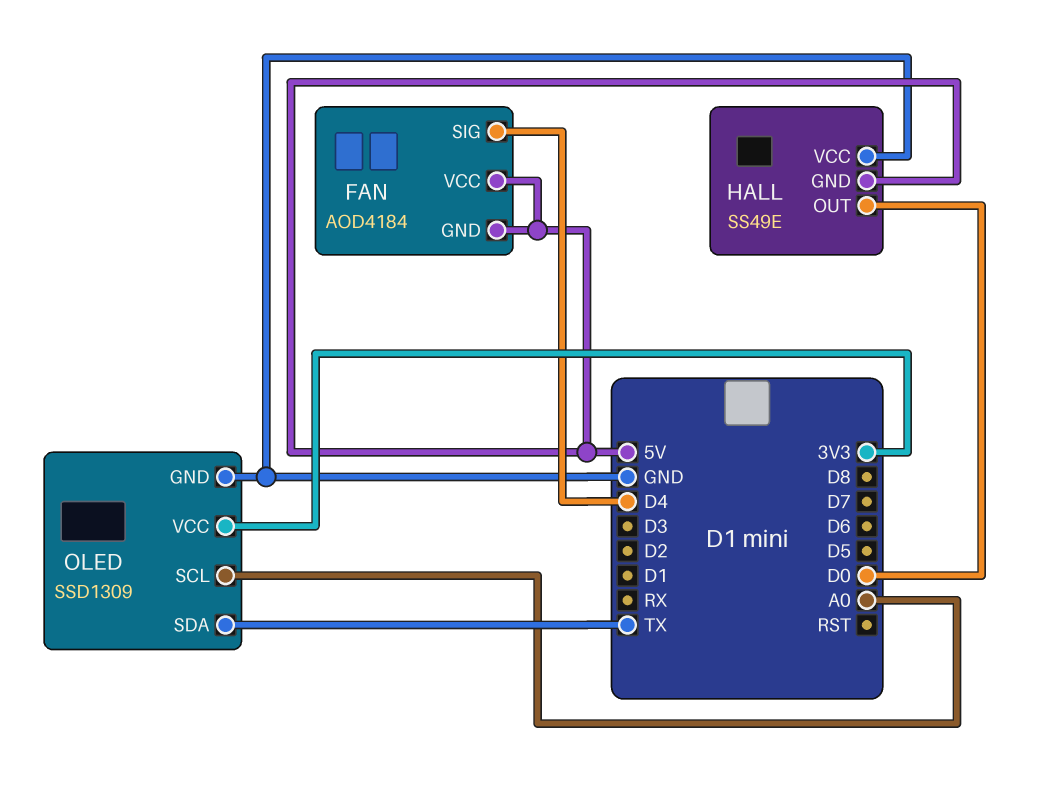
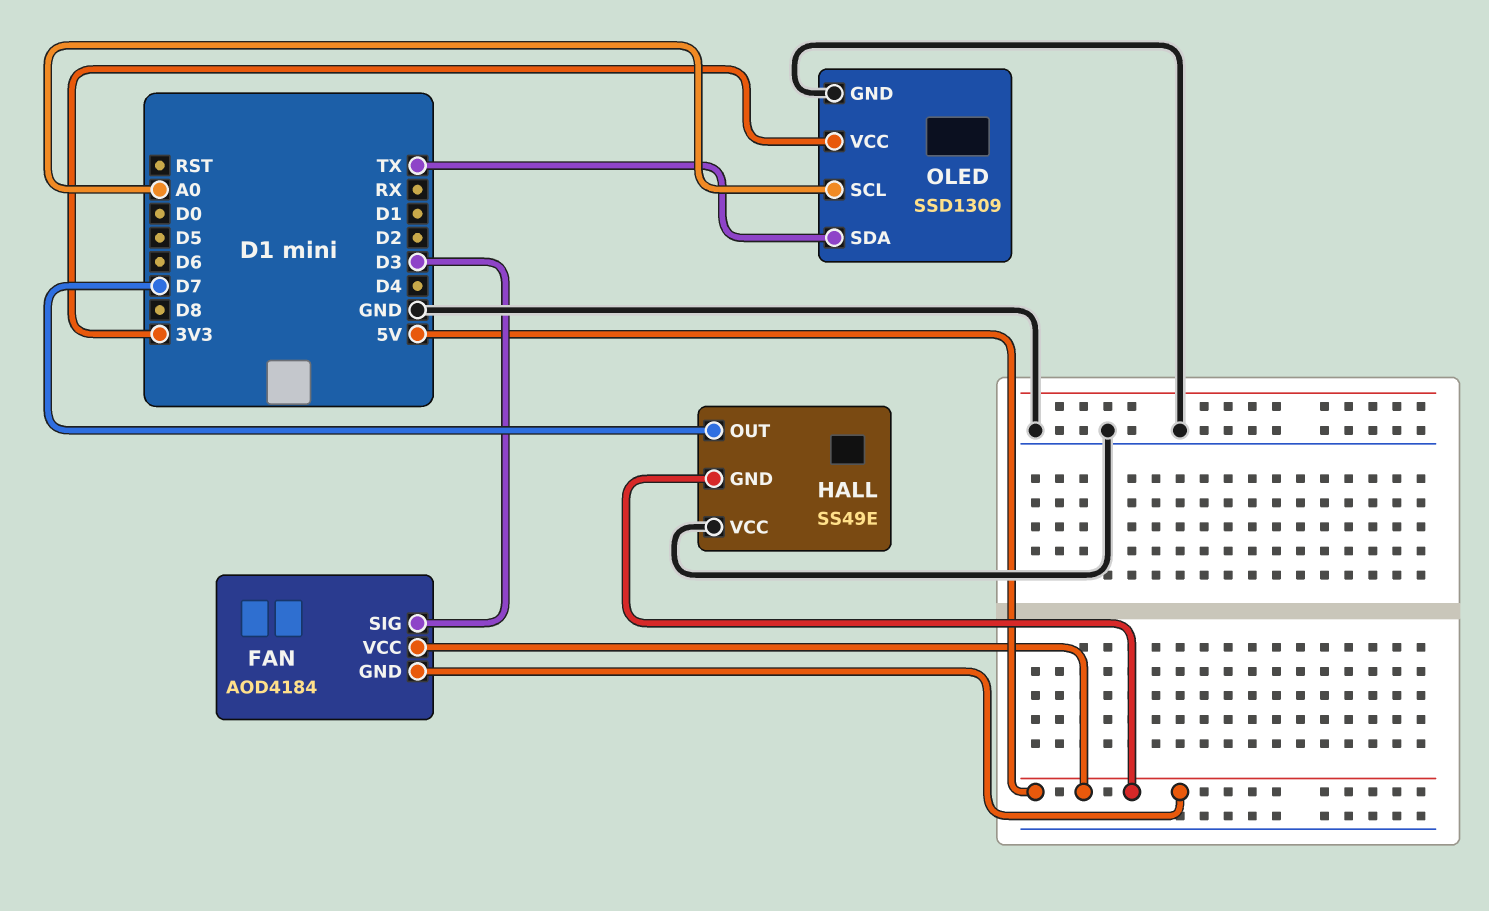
FAN pin SIG: D4 -> D3
HALL pin OUT: D0 -> D7

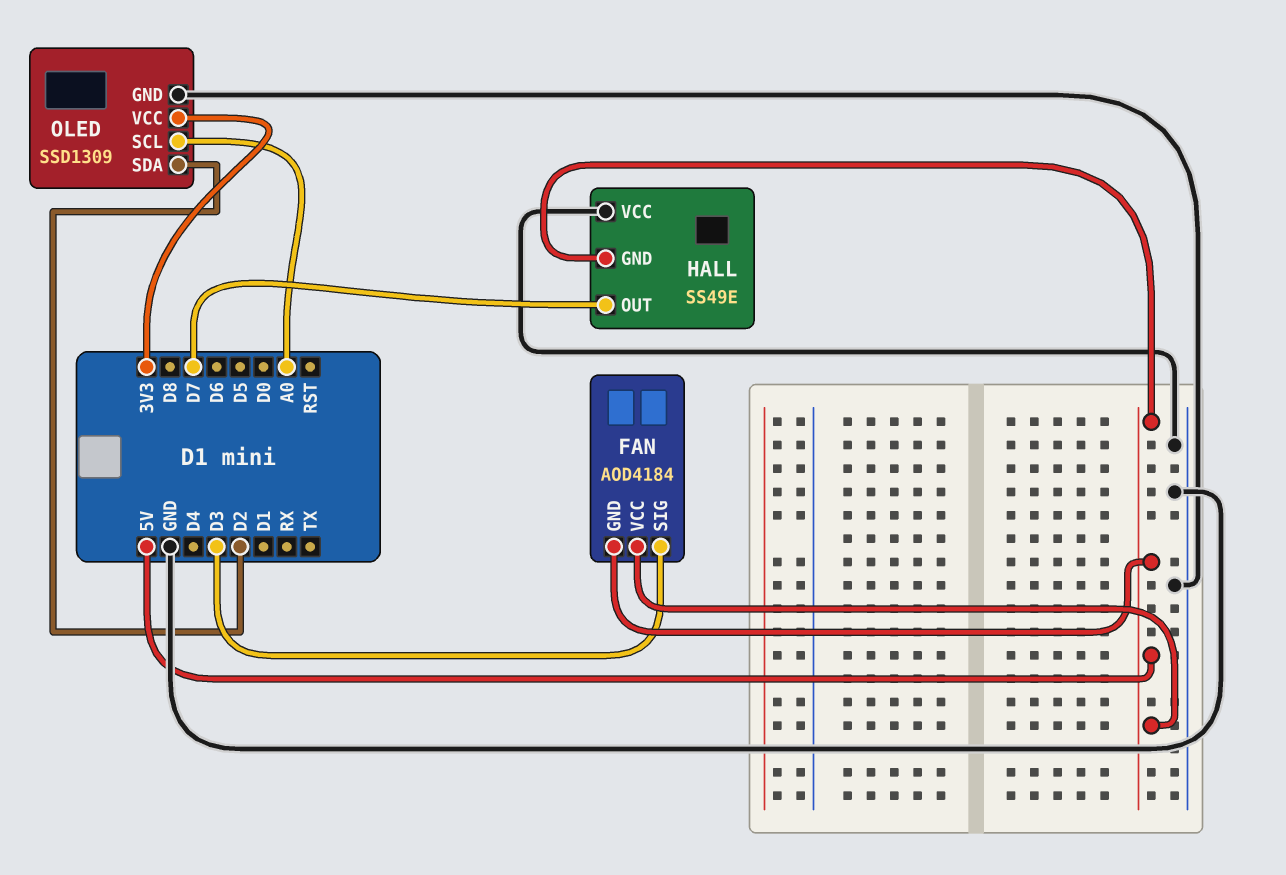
OLED pin SDA: TX -> D2

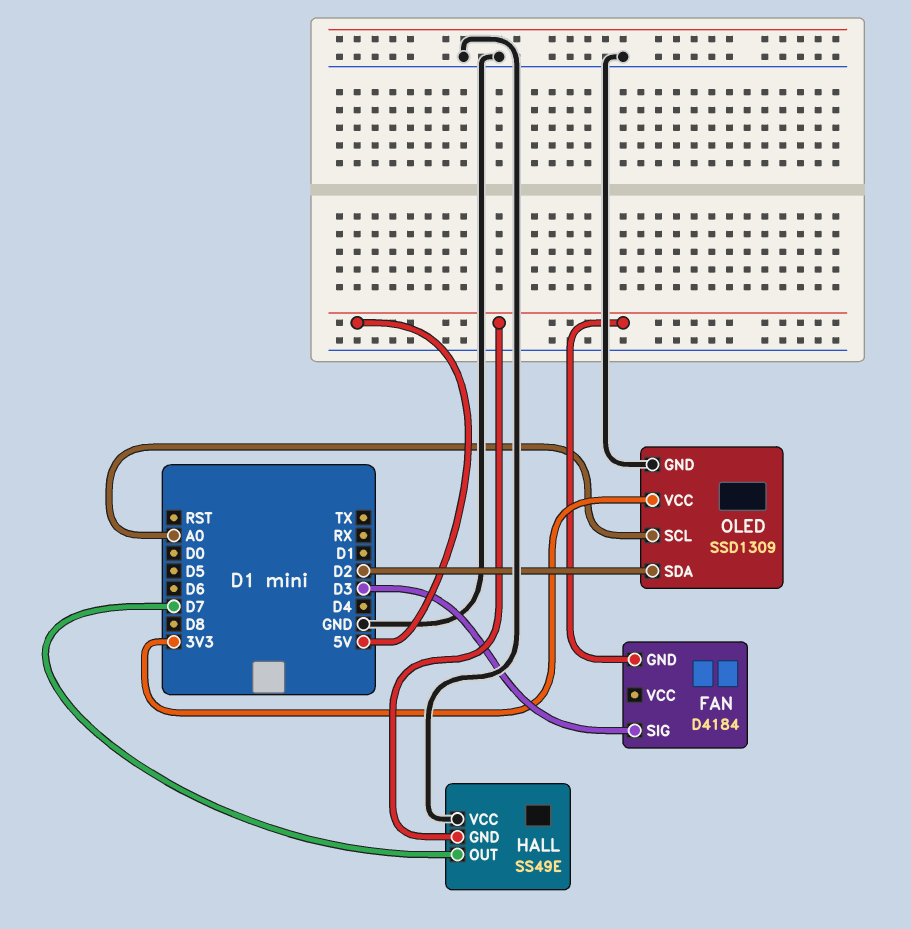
FAN: AOD4184 -> D4184
FAN pin VCC: 5V -> none

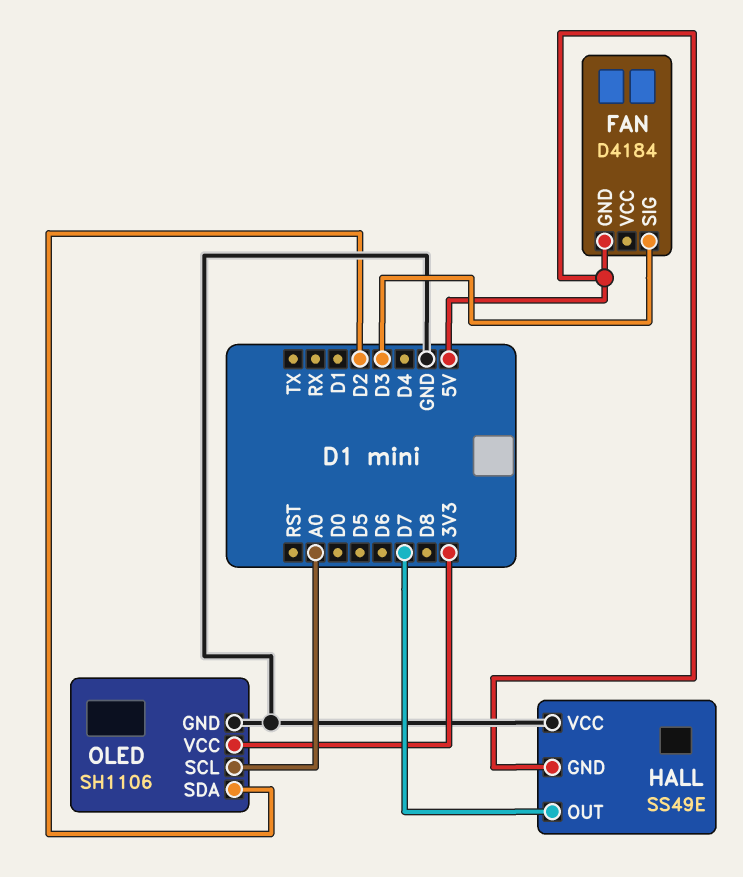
OLED: SSD1309 -> SH1106

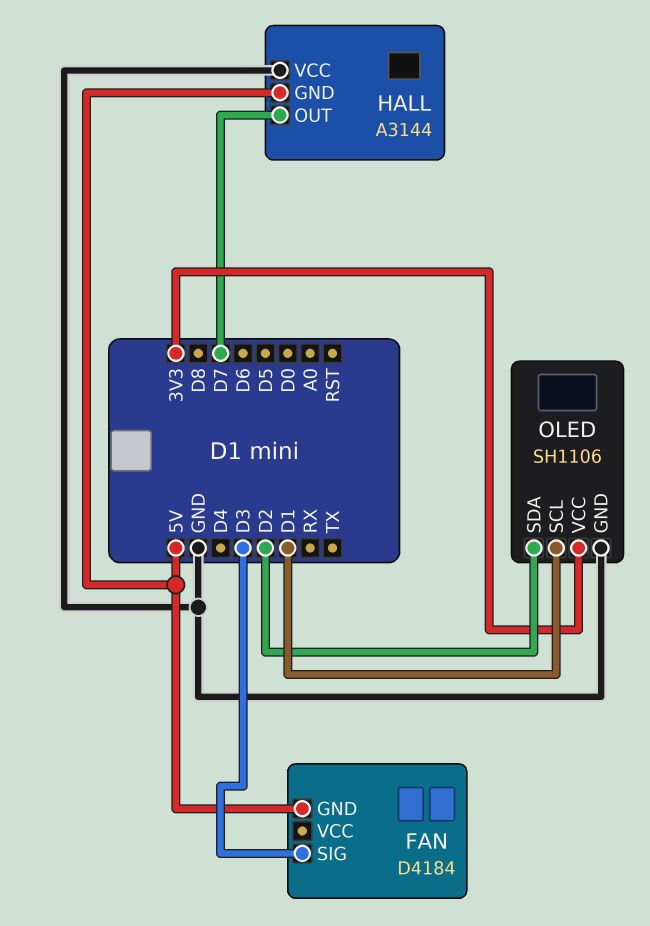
HALL: SS49E -> A3144
OLED pin SCL: A0 -> D1

